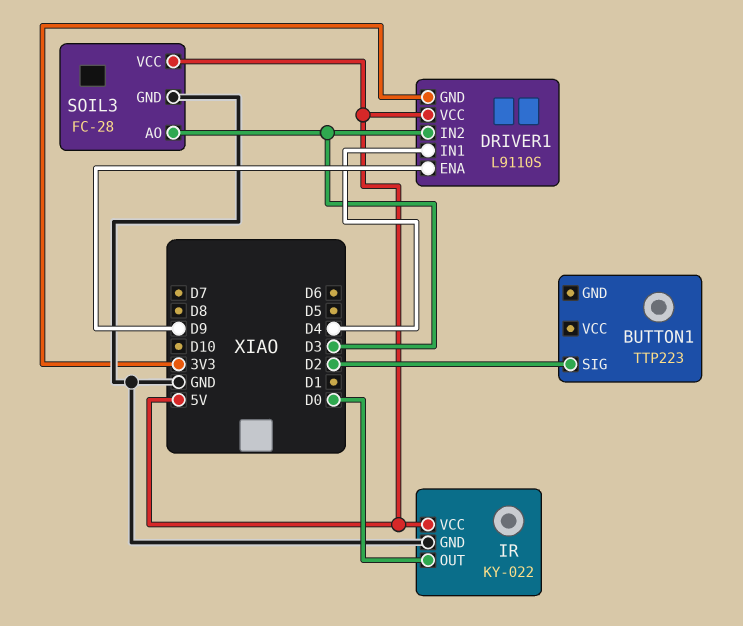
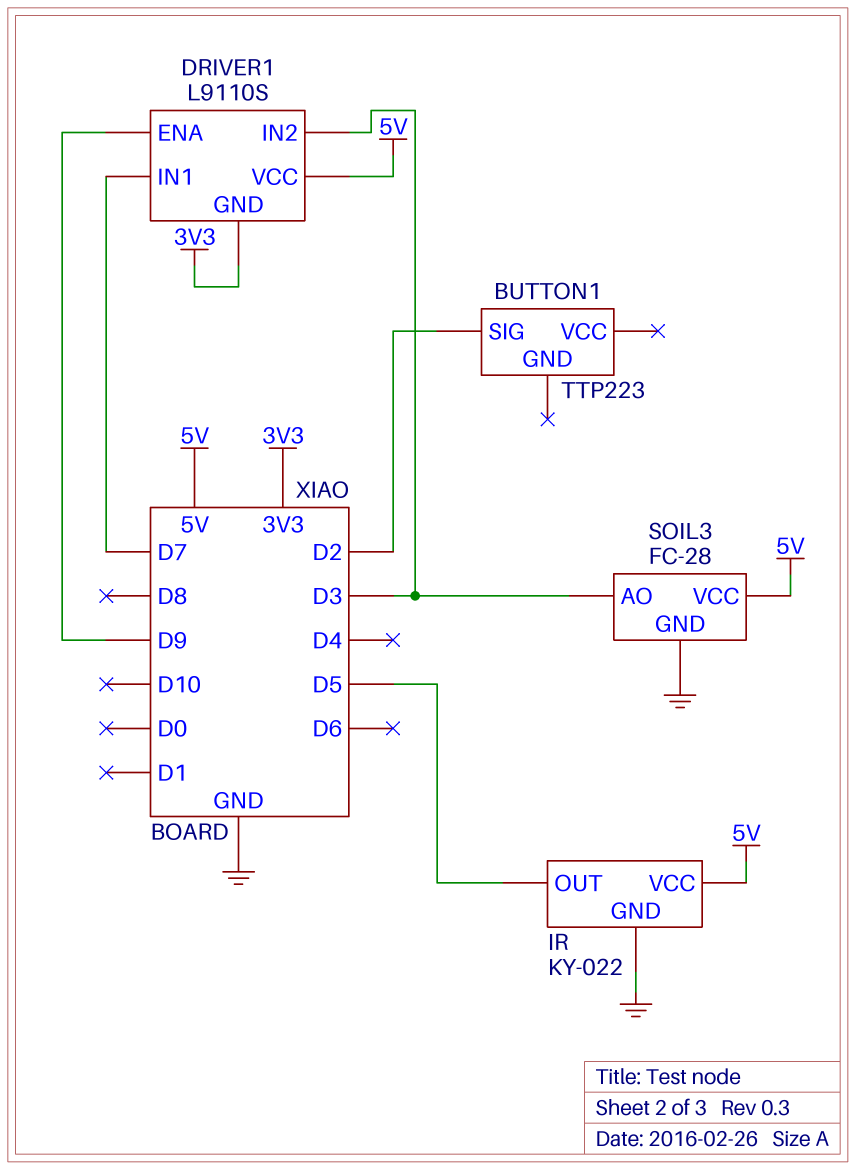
DRIVER1 pin IN1: D4 -> D7
IR pin OUT: D0 -> D5

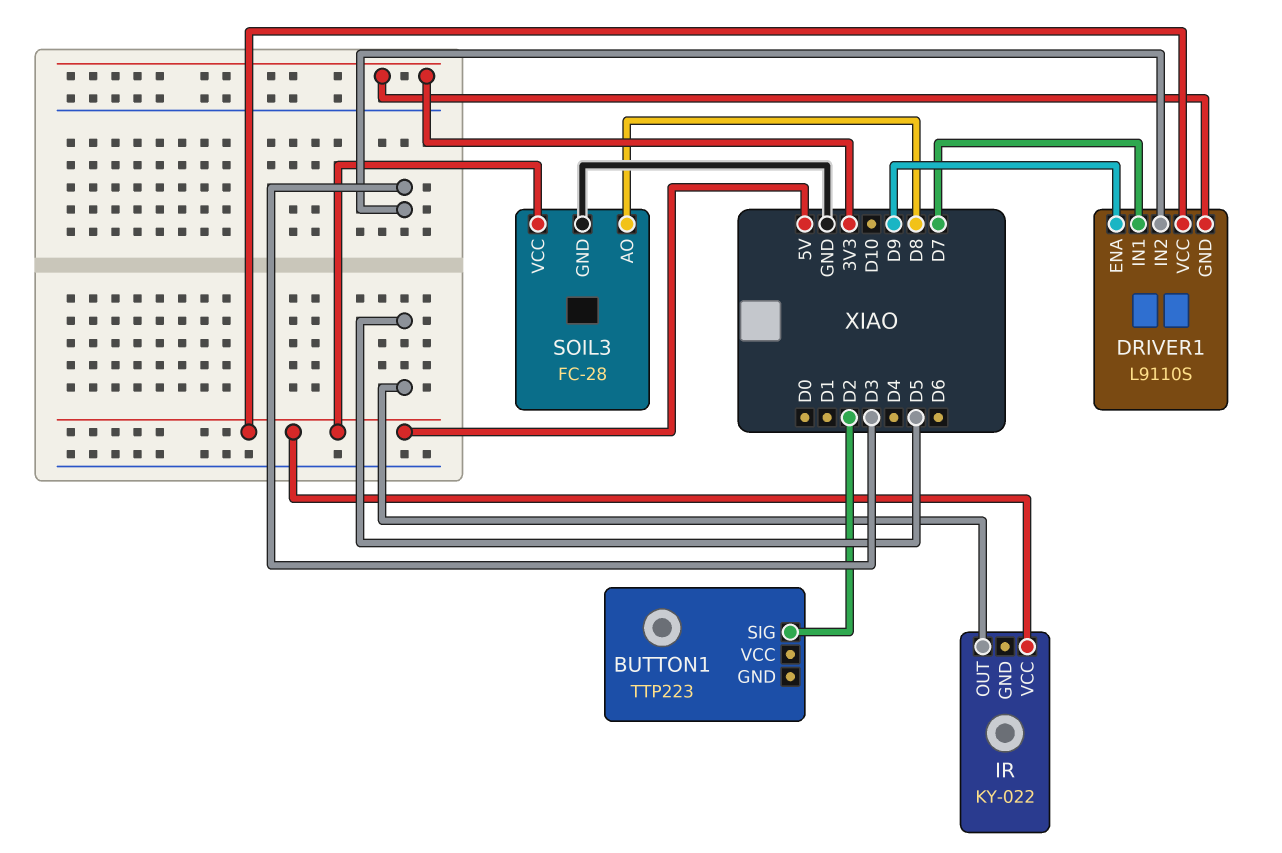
IR pin GND: GND -> none
SOIL3 pin AO: D3 -> D8

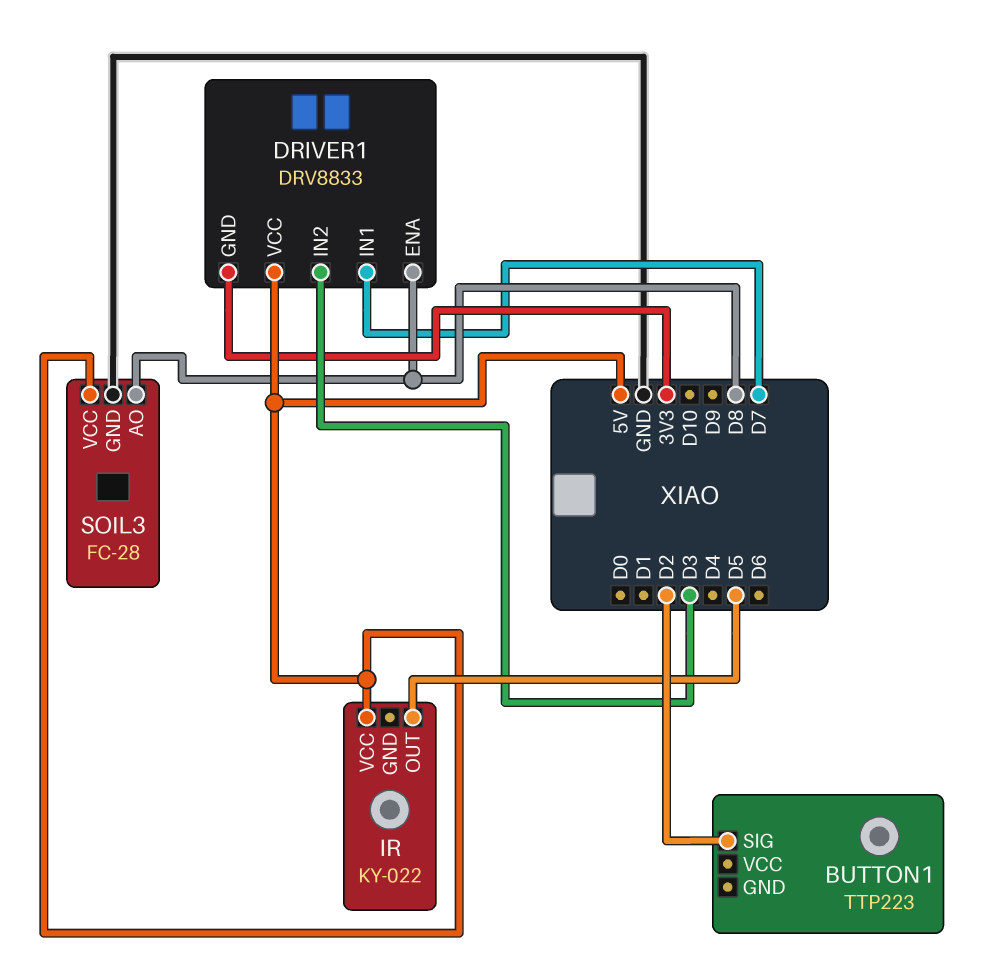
DRIVER1: L9110S -> DRV8833
DRIVER1 pin ENA: D9 -> D8

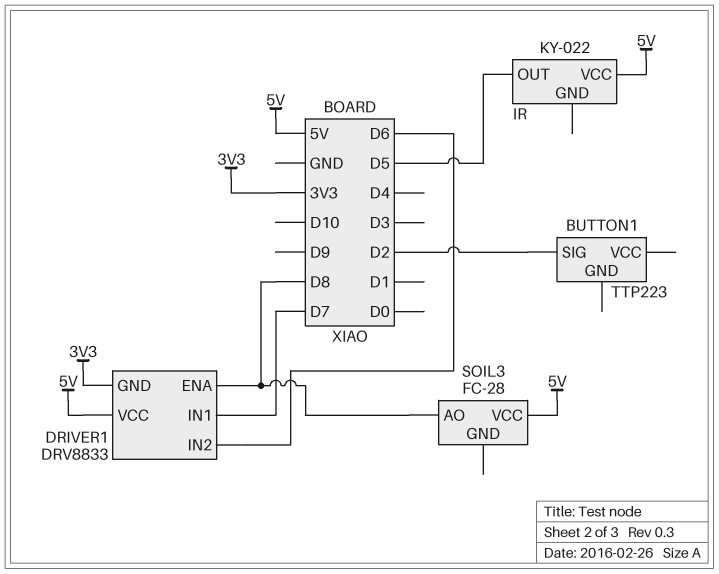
DRIVER1 pin IN2: D3 -> D6
SOIL3 pin GND: GND -> none

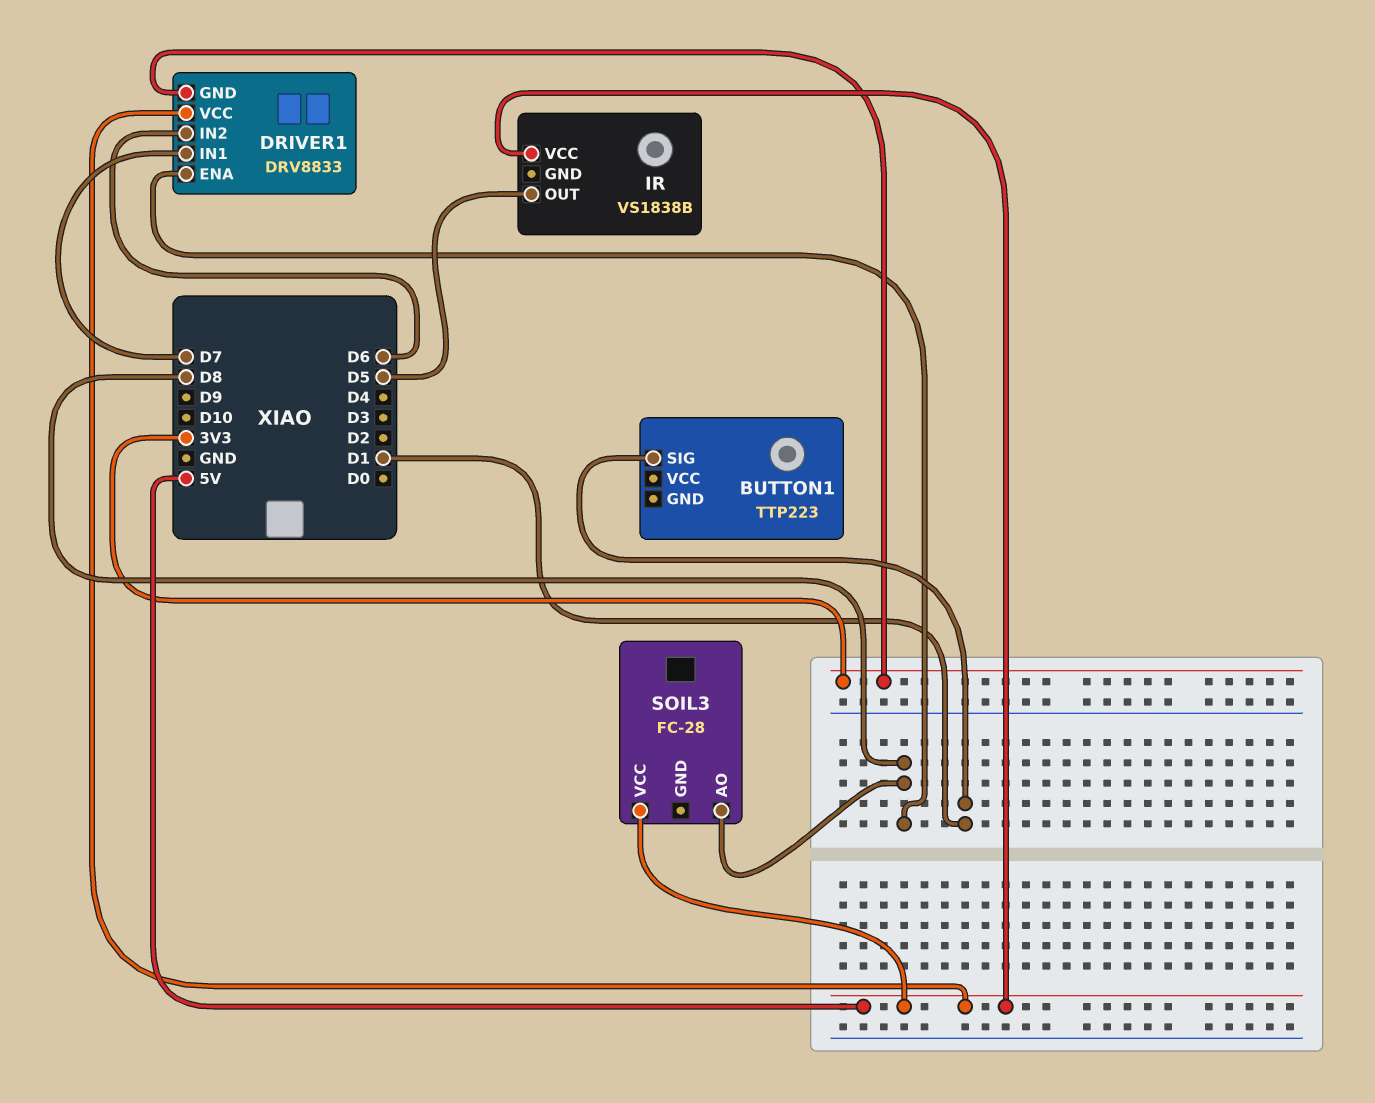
BUTTON1 pin SIG: D2 -> D1
IR: KY-022 -> VS1838B

